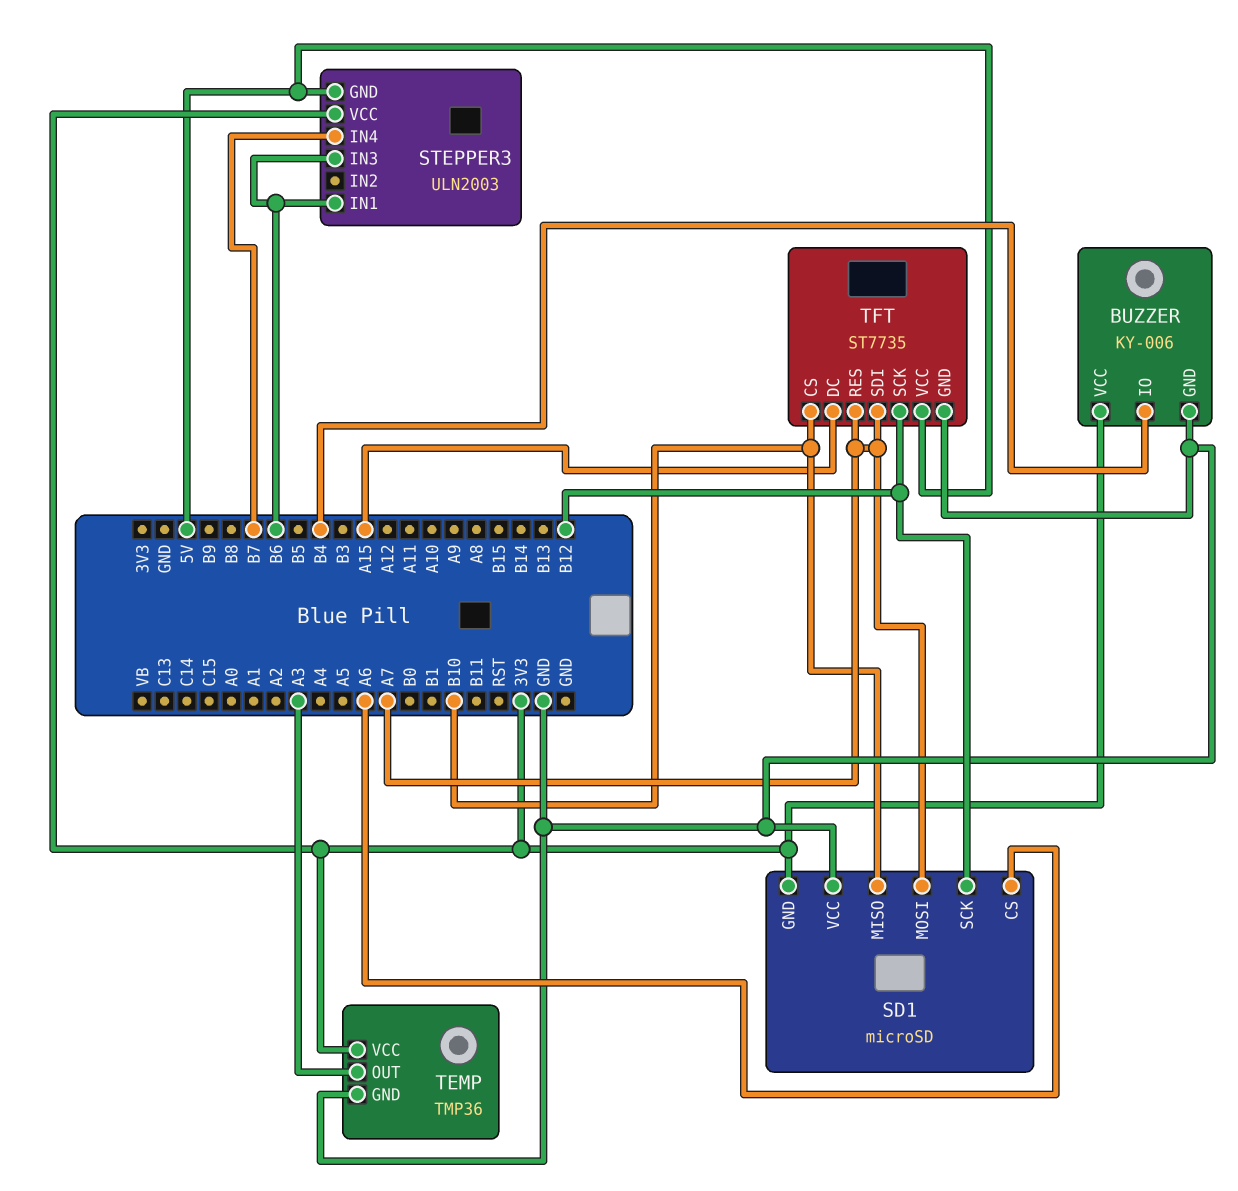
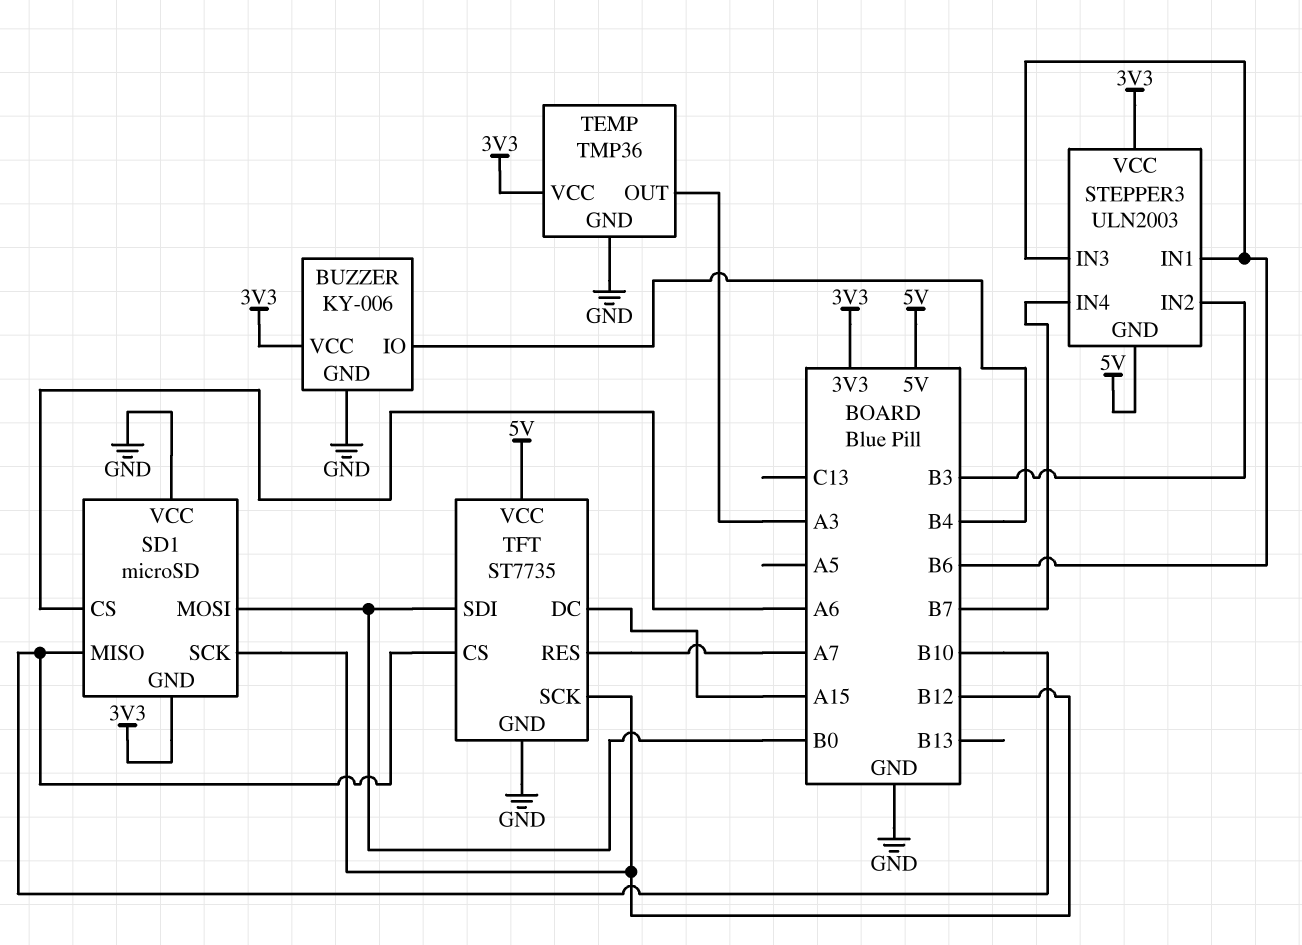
SD1 pin MOSI: A7 -> B0
STEPPER3 pin IN2: none -> B3
TFT pin SDI: A7 -> B0

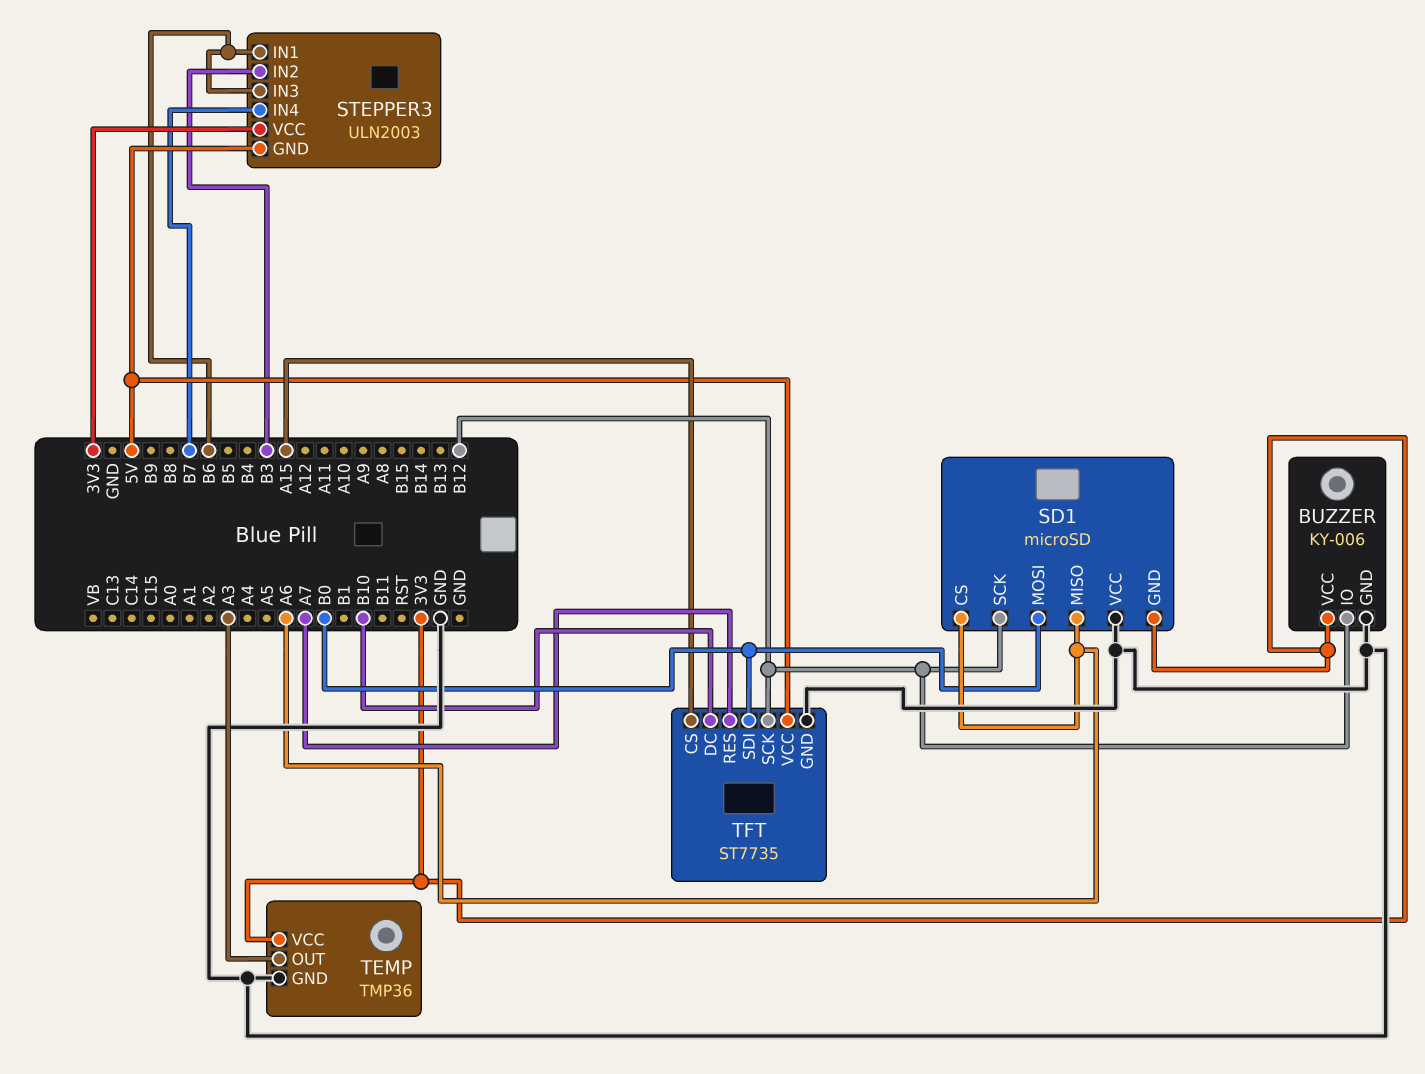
BUZZER pin IO: B4 -> B12
SD1 pin MISO: B10 -> A6
TFT pin CS: B10 -> A15
TFT pin DC: A15 -> B10

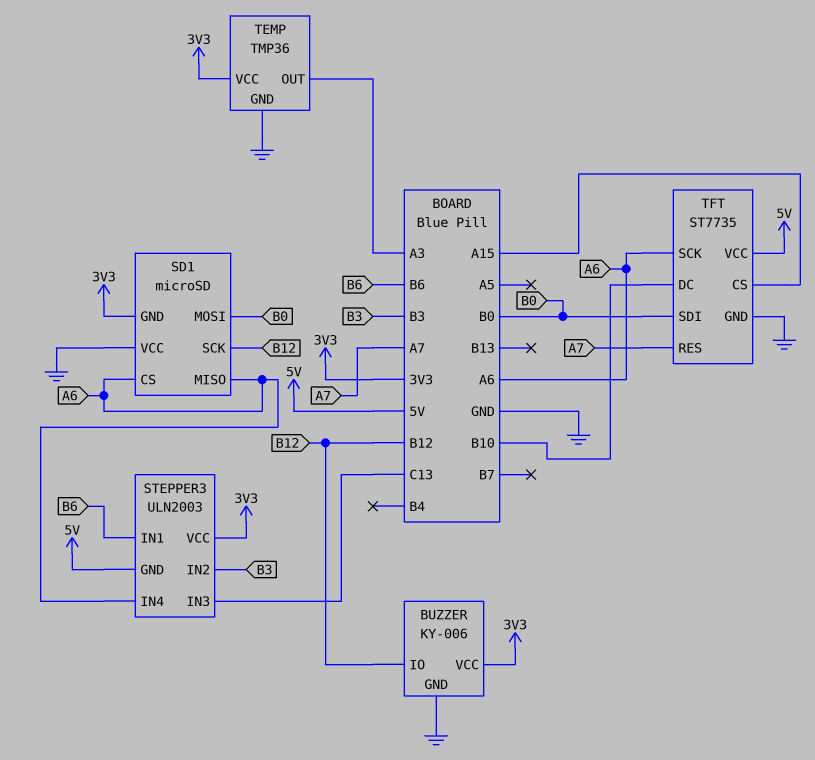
STEPPER3 pin IN3: B6 -> C13
STEPPER3 pin IN4: B7 -> A6
TFT pin SCK: B12 -> A6

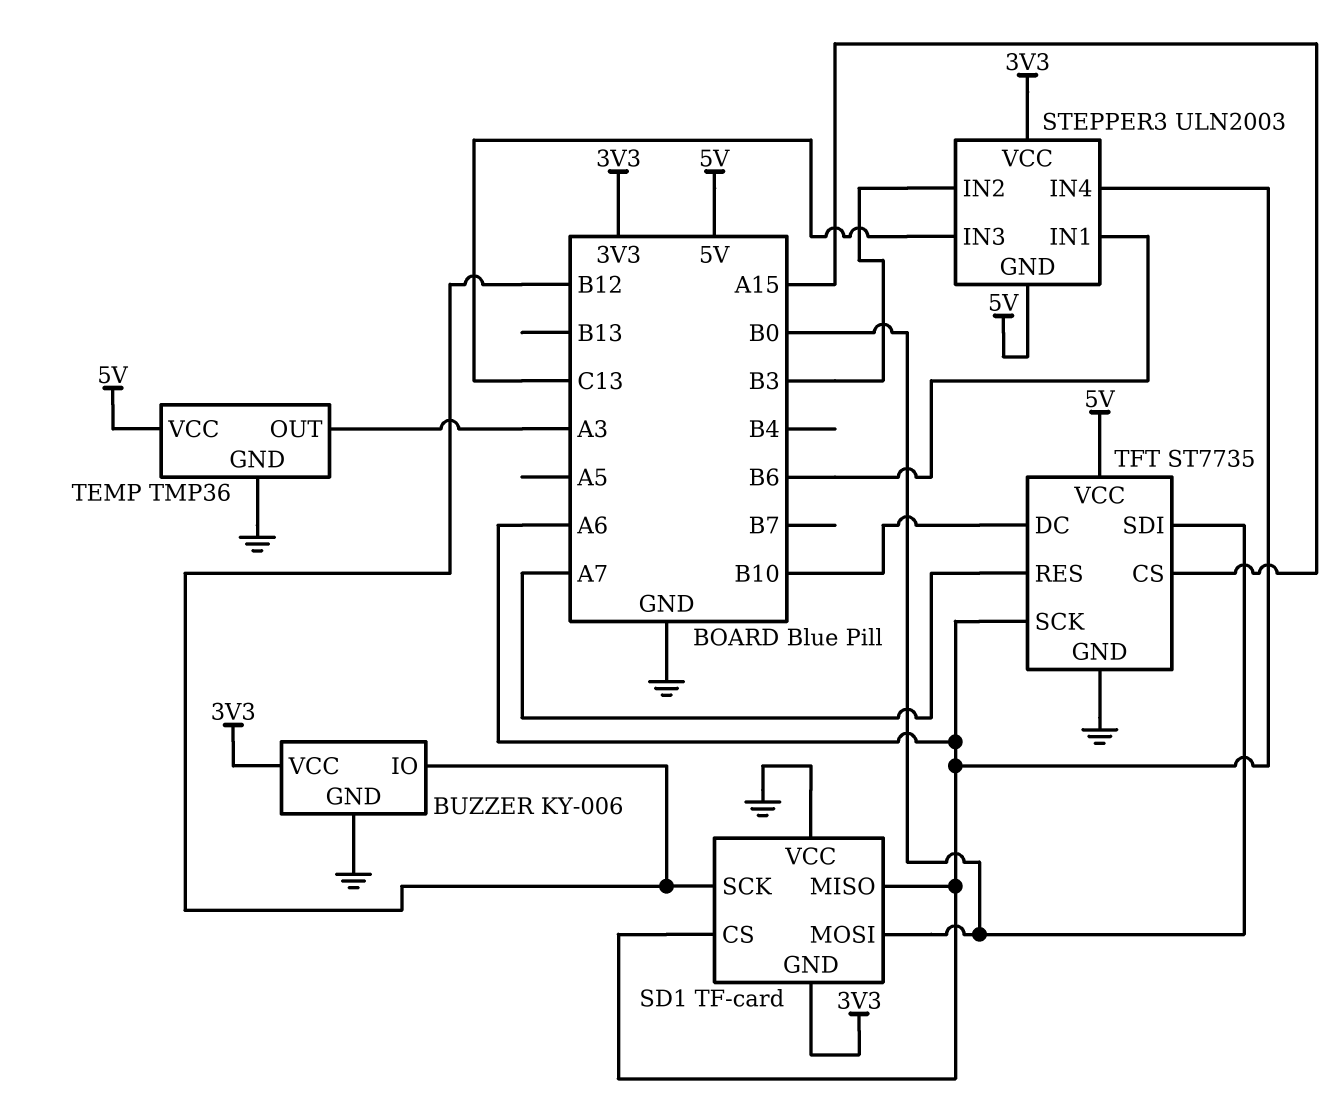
SD1: microSD -> TF-card
TEMP pin VCC: 3V3 -> 5V

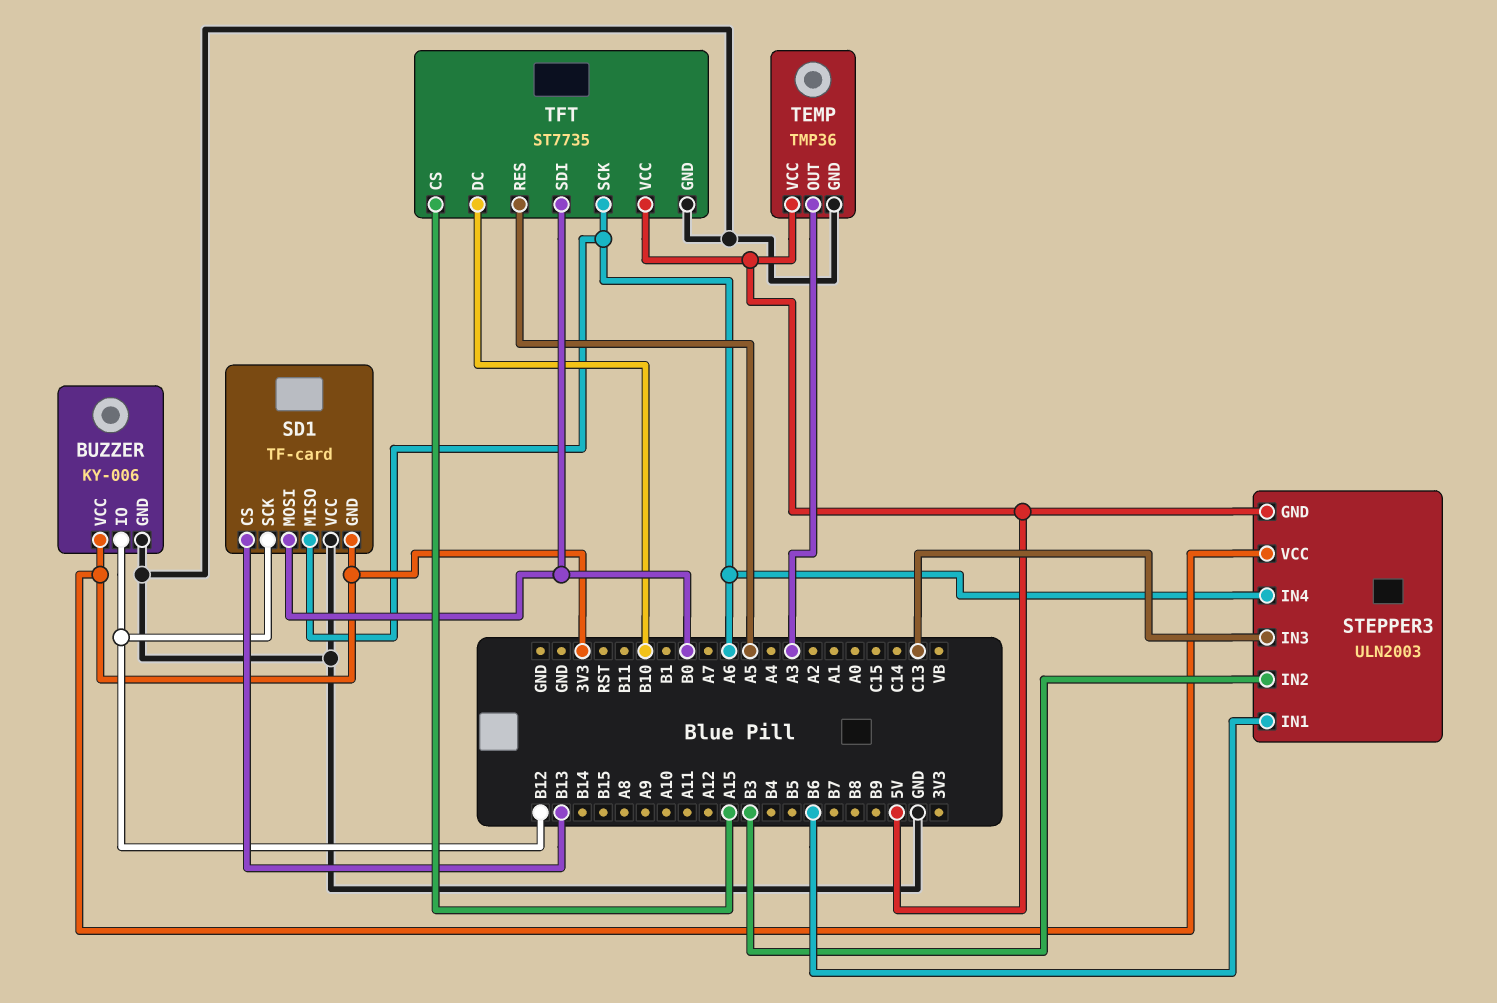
SD1 pin CS: A6 -> B13
TFT pin RES: A7 -> A5

